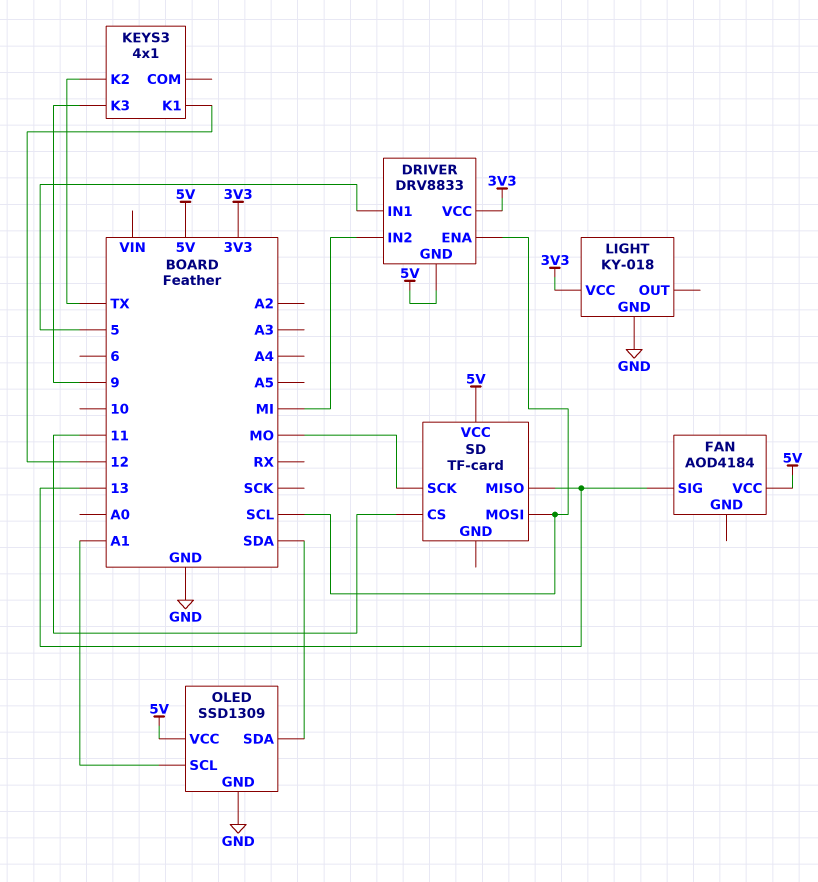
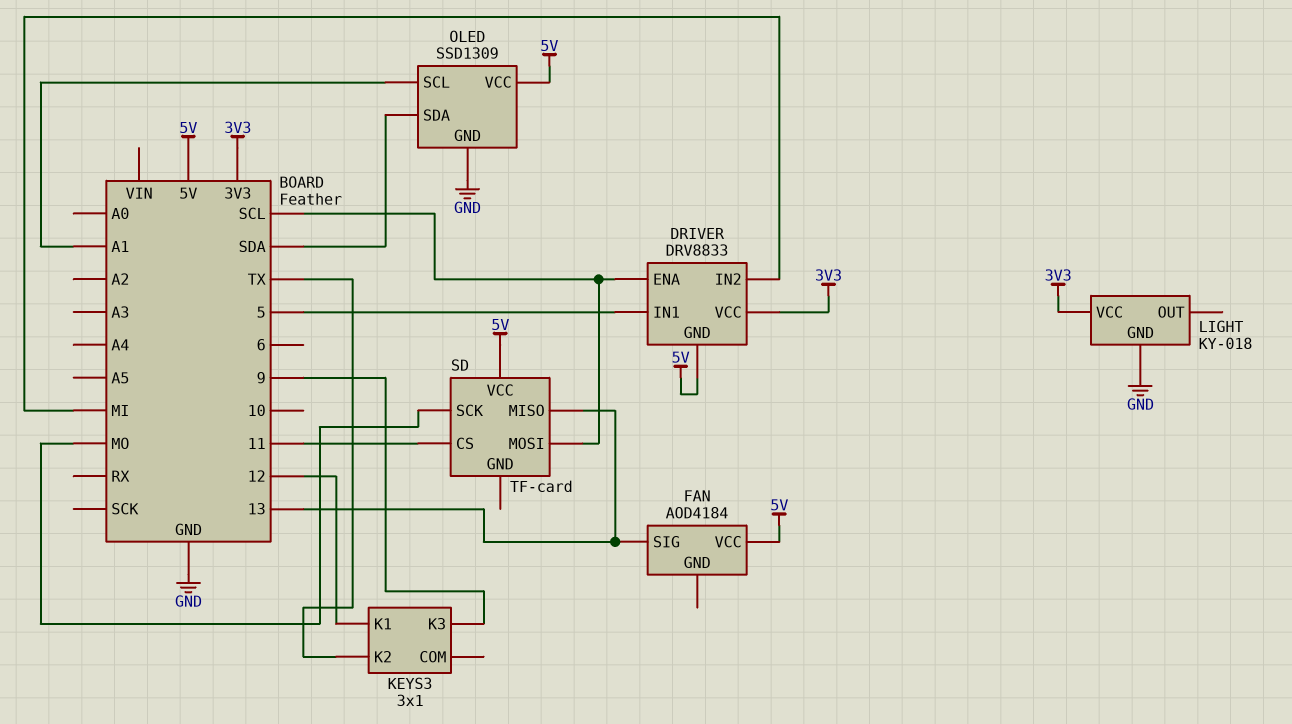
KEYS3: 4x1 -> 3x1

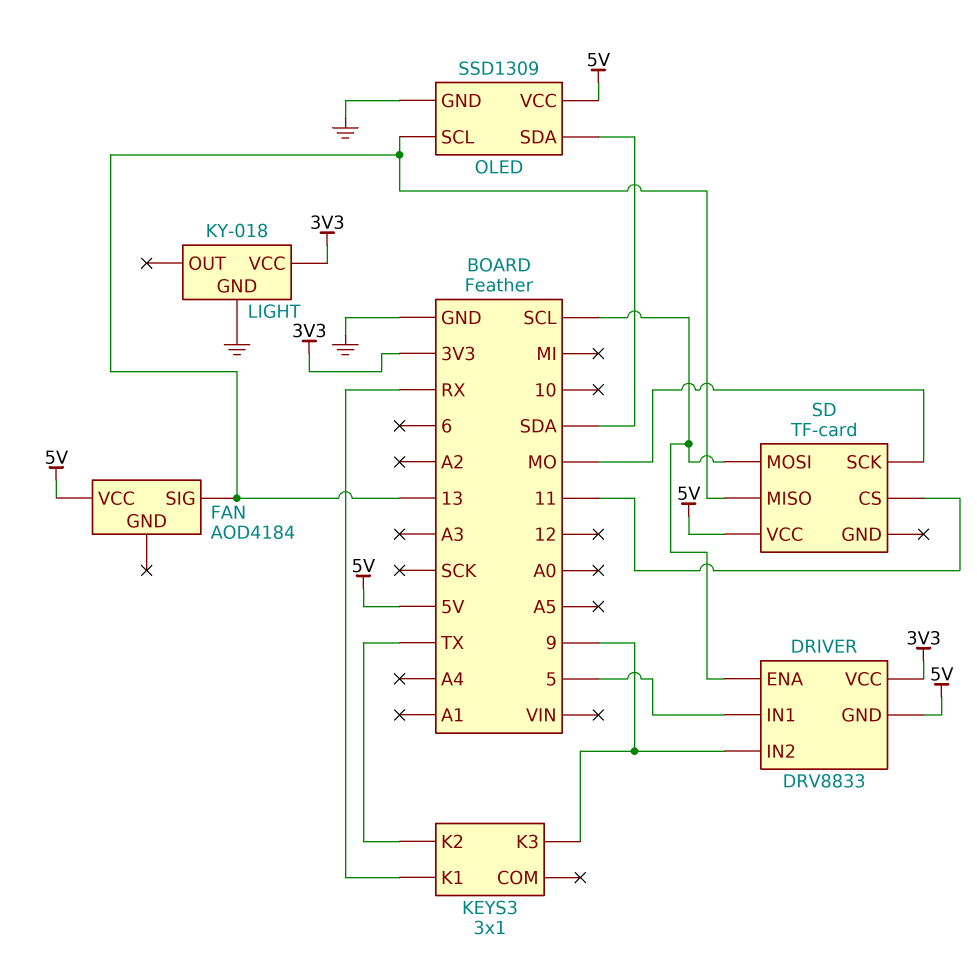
DRIVER pin IN2: MI -> 9
KEYS3 pin K1: 12 -> RX
OLED pin SCL: A1 -> 13

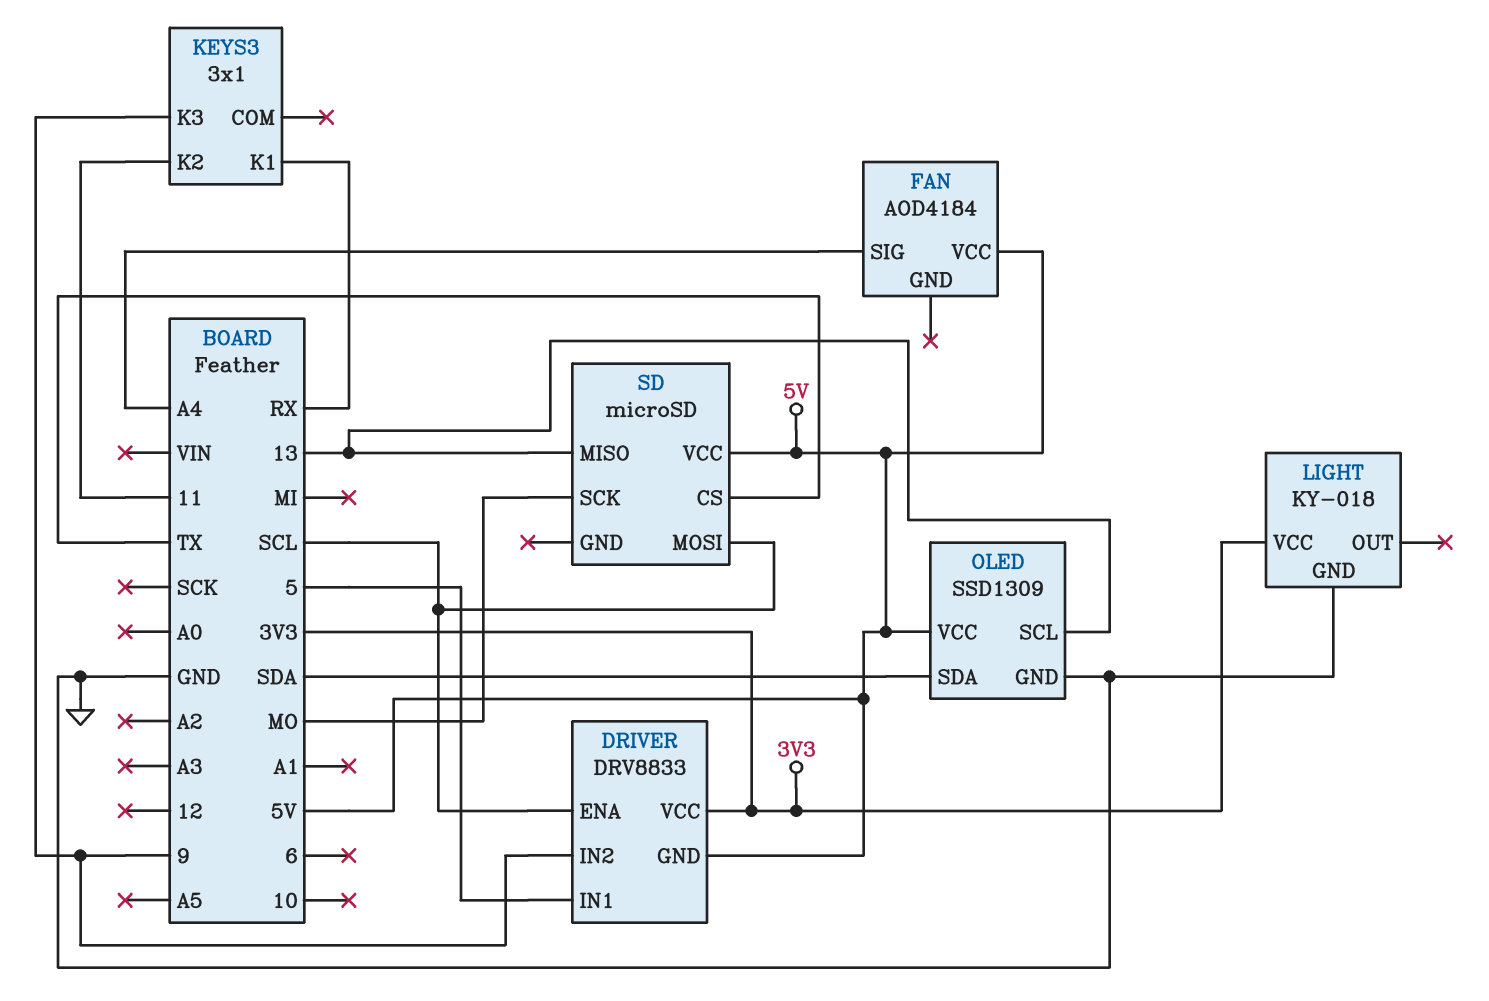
FAN pin SIG: 13 -> A4
KEYS3 pin K2: TX -> 11
SD: TF-card -> microSD
SD pin CS: 11 -> TX

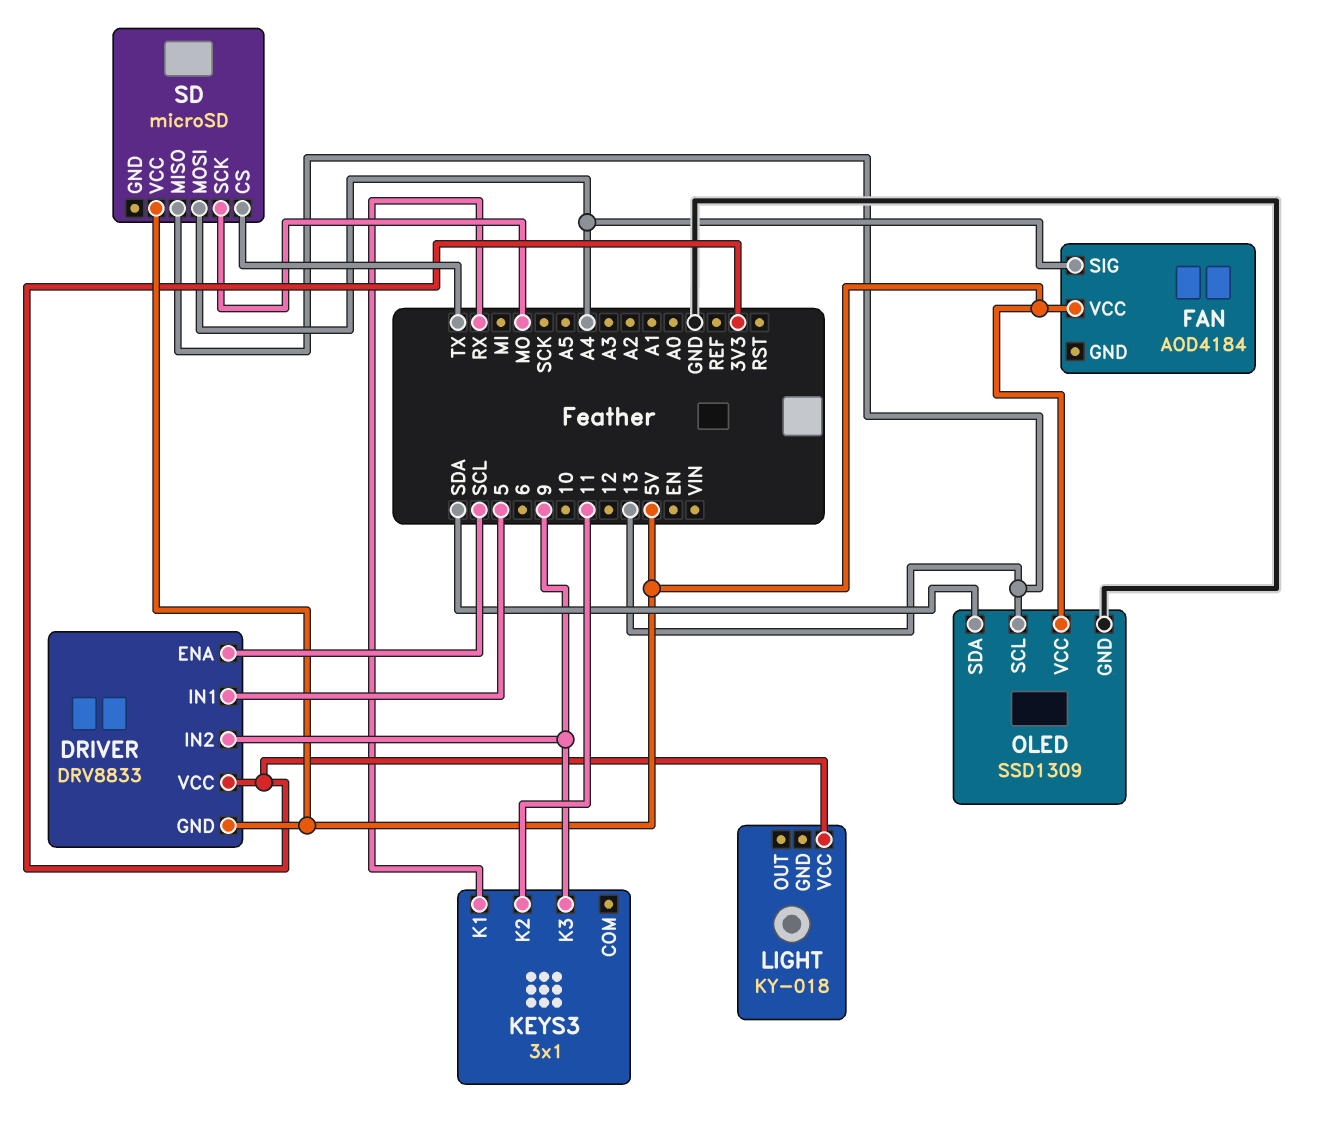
LIGHT pin GND: GND -> none
SD pin MOSI: SCL -> A4

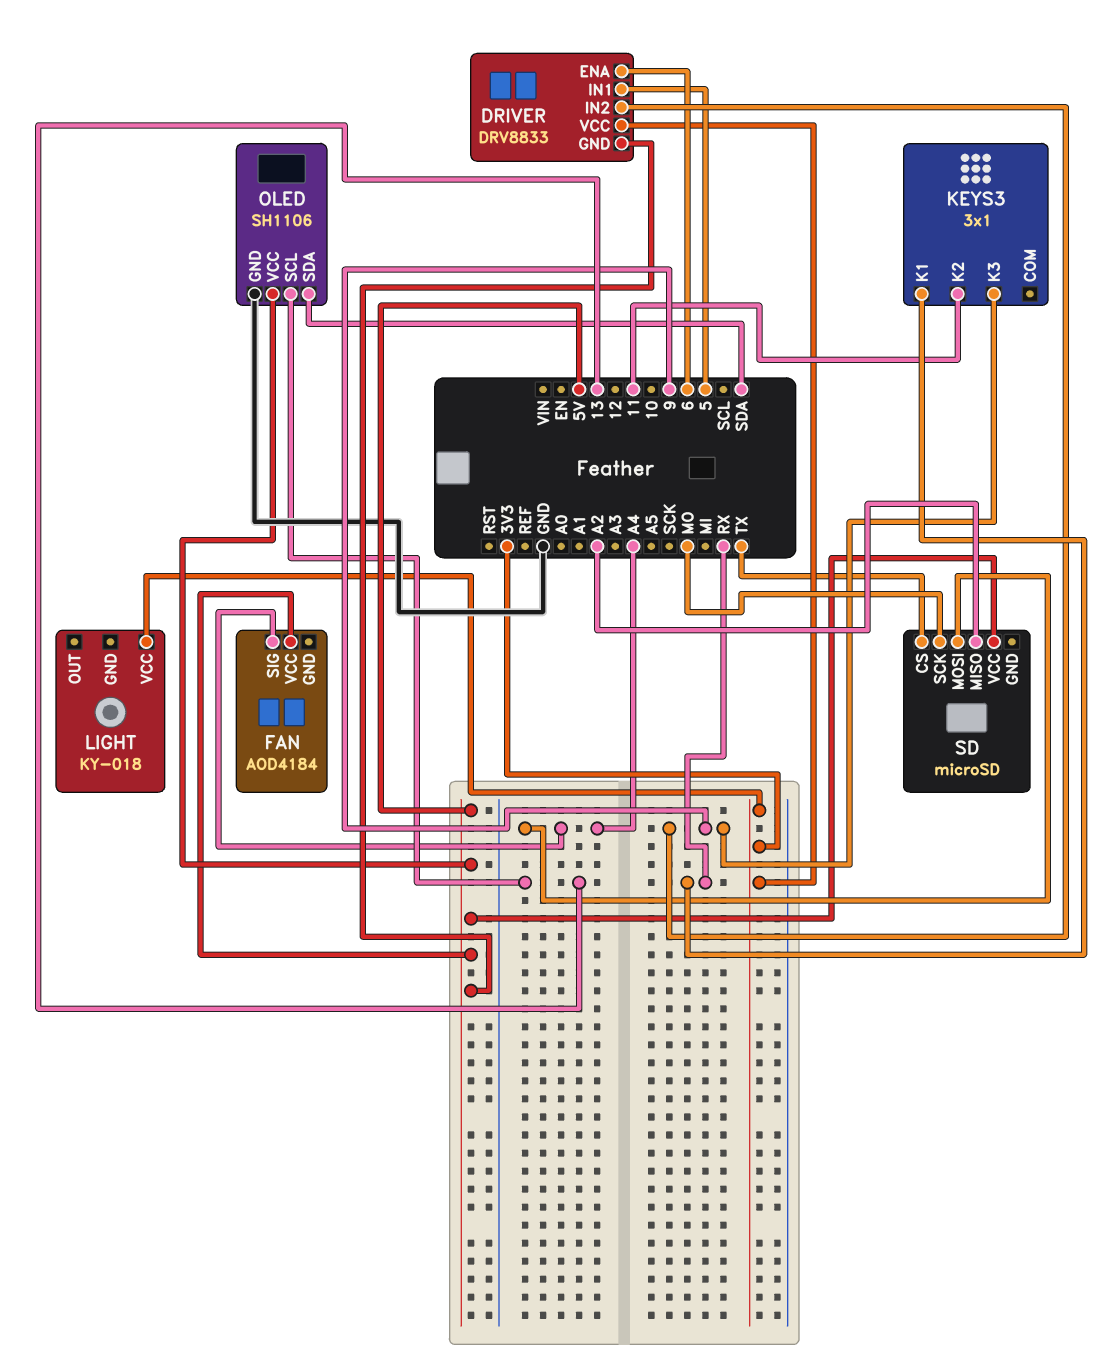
DRIVER pin ENA: SCL -> 6
OLED: SSD1309 -> SH1106
SD pin MISO: 13 -> A2

